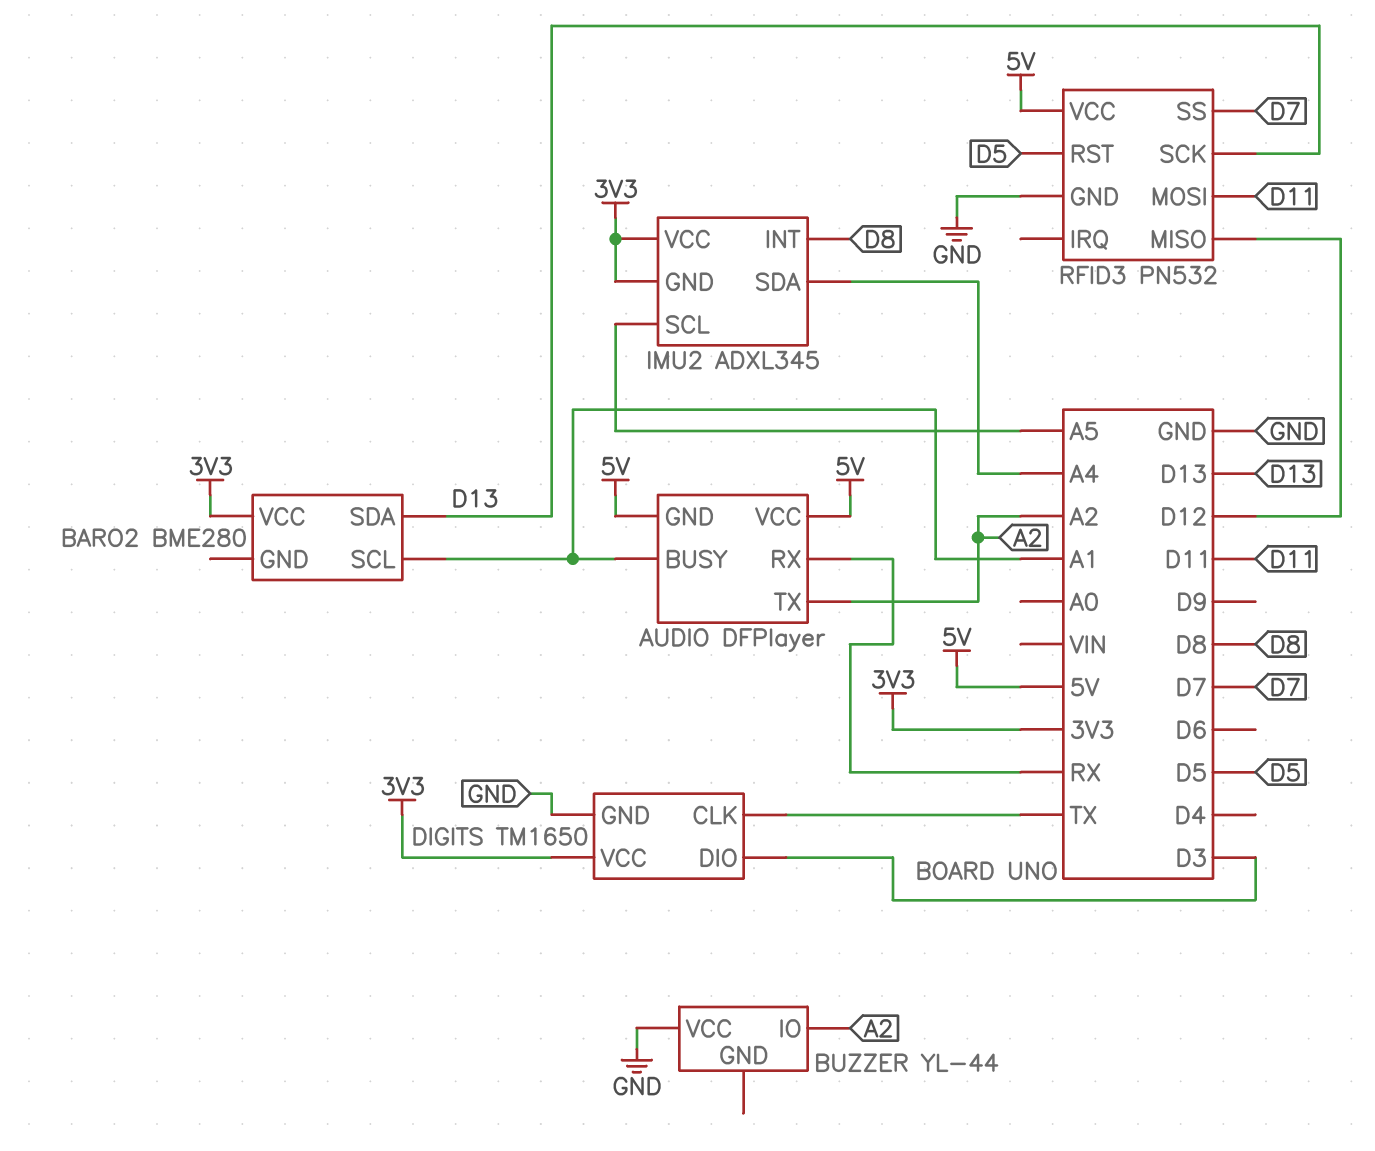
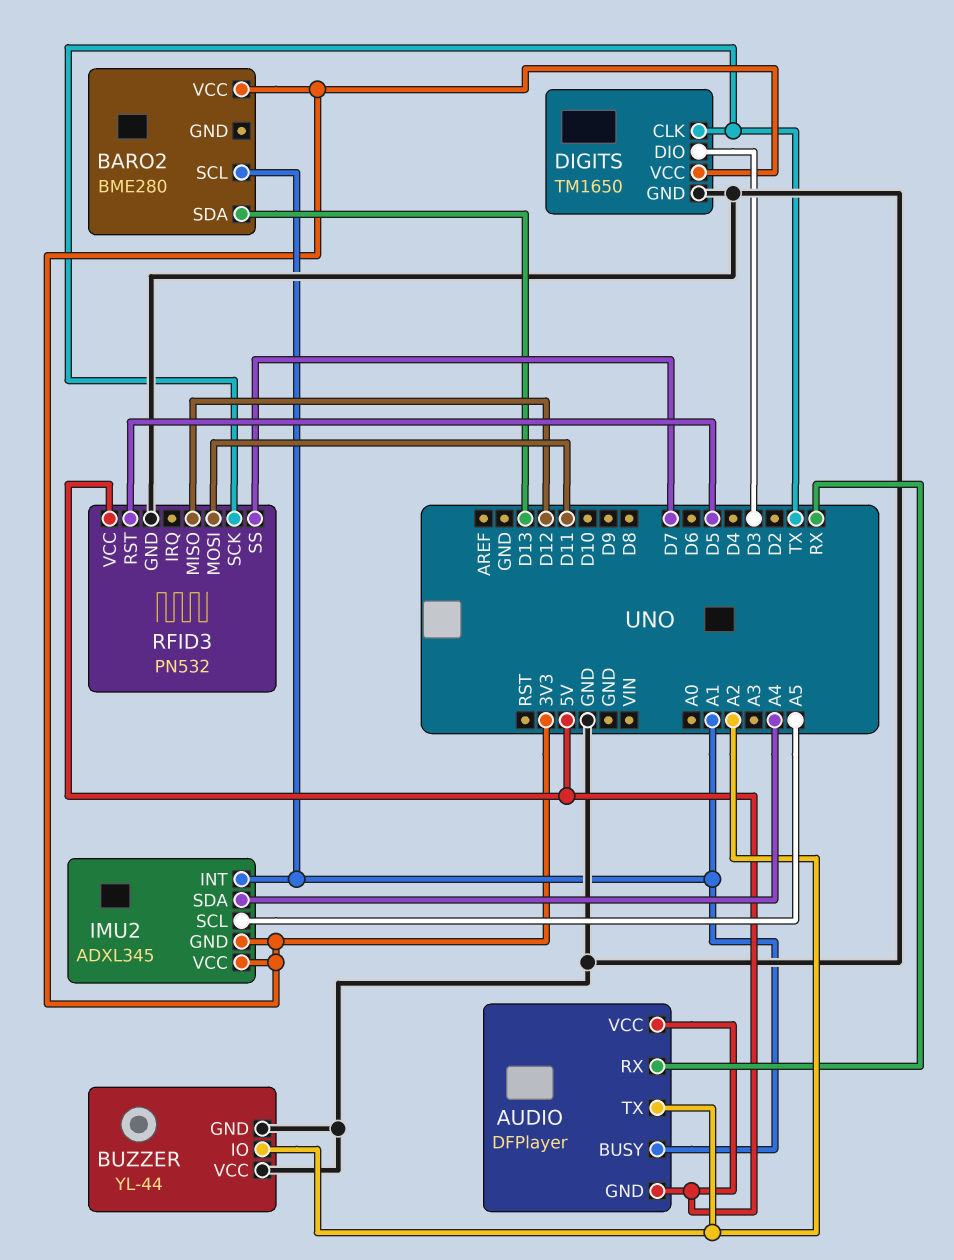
BUZZER pin GND: none -> GND
IMU2 pin INT: D8 -> A1
RFID3 pin SCK: D13 -> TX

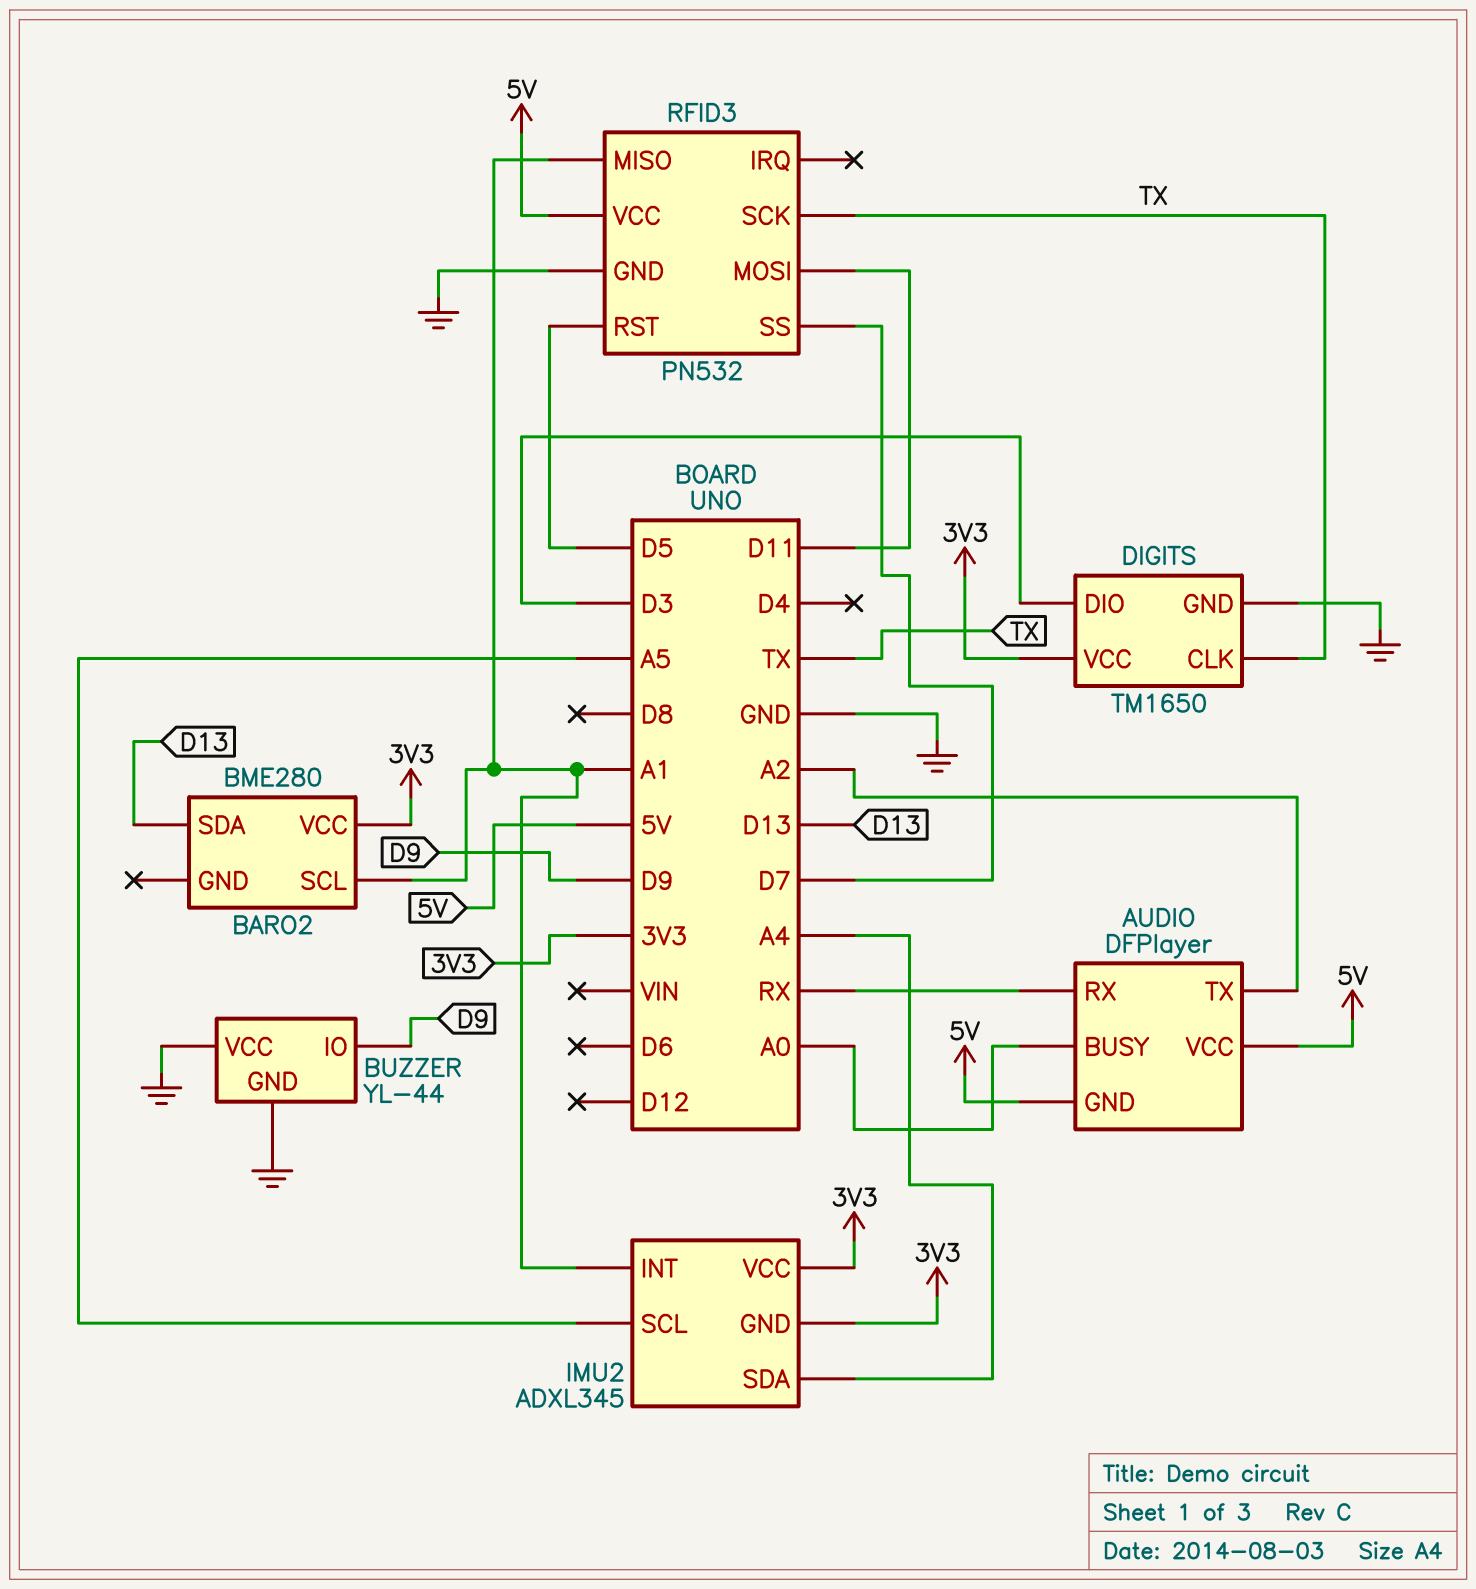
AUDIO pin BUSY: A1 -> A0
BUZZER pin IO: A2 -> D9
RFID3 pin MISO: D12 -> A1

